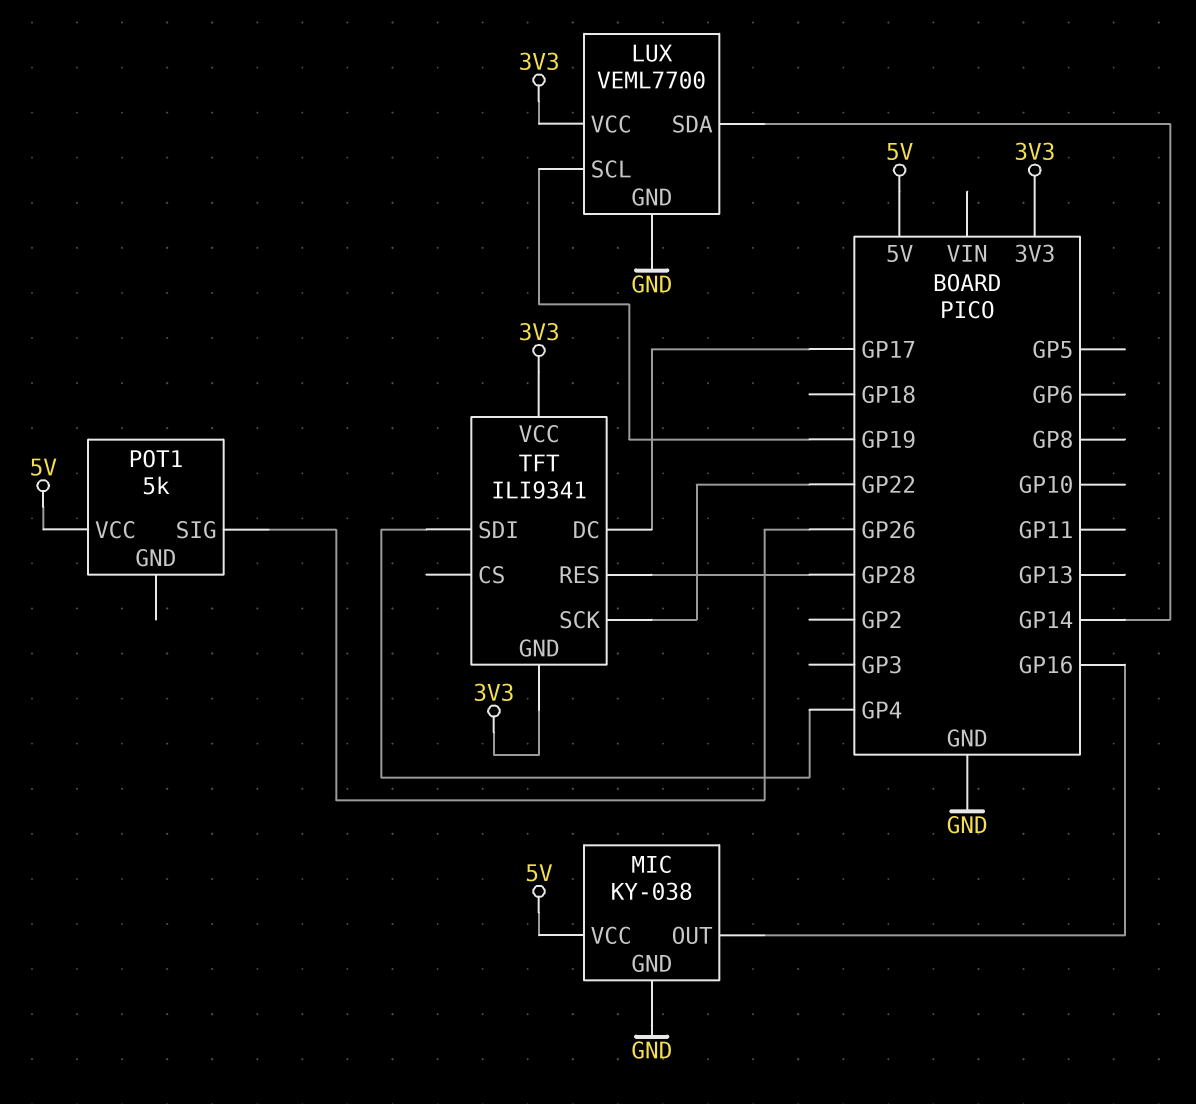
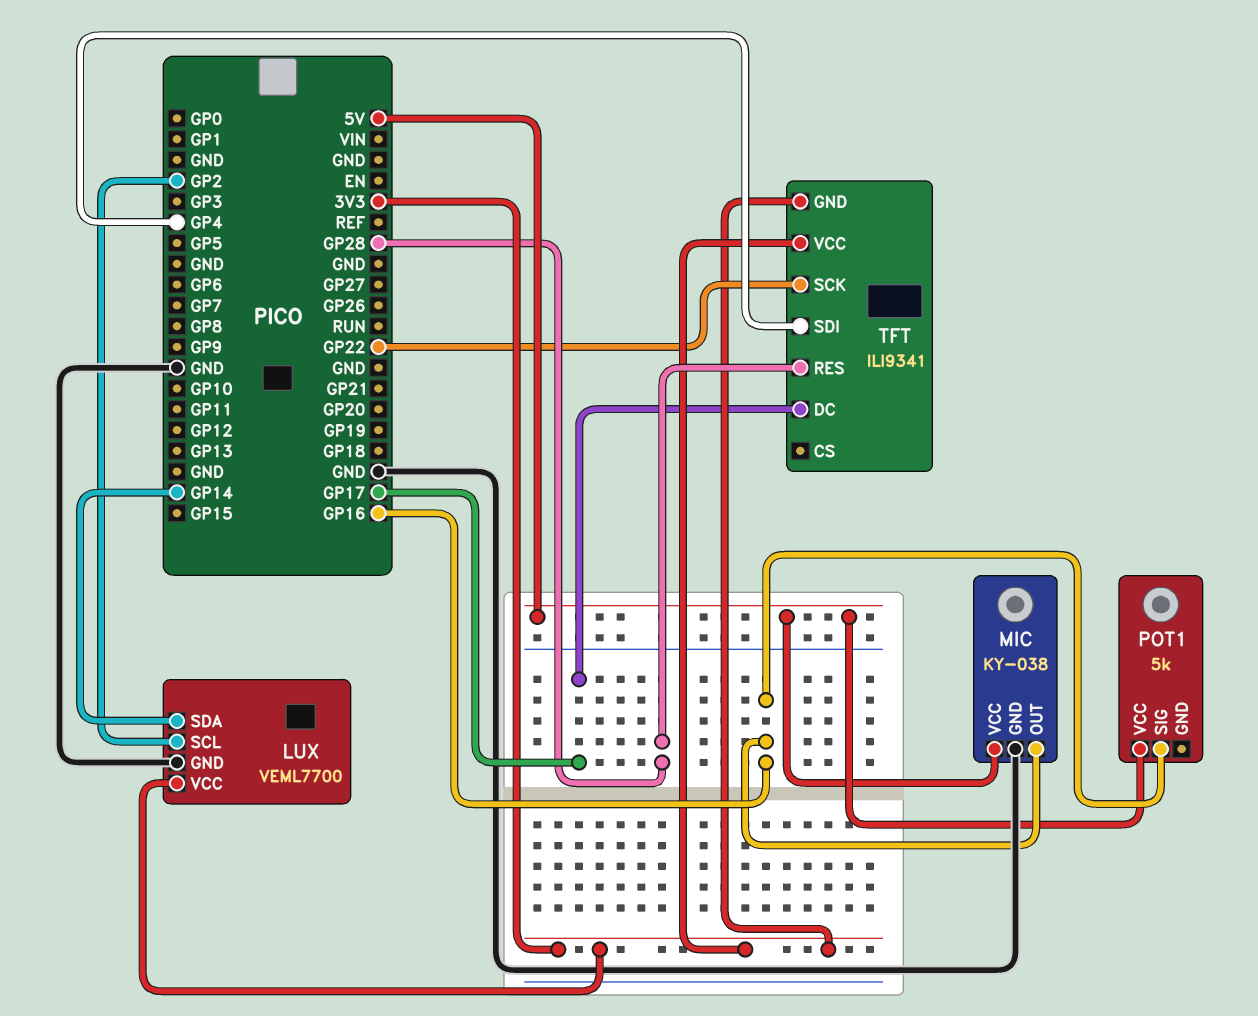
LUX pin SCL: GP19 -> GP2
POT1 pin SIG: GP26 -> GP16

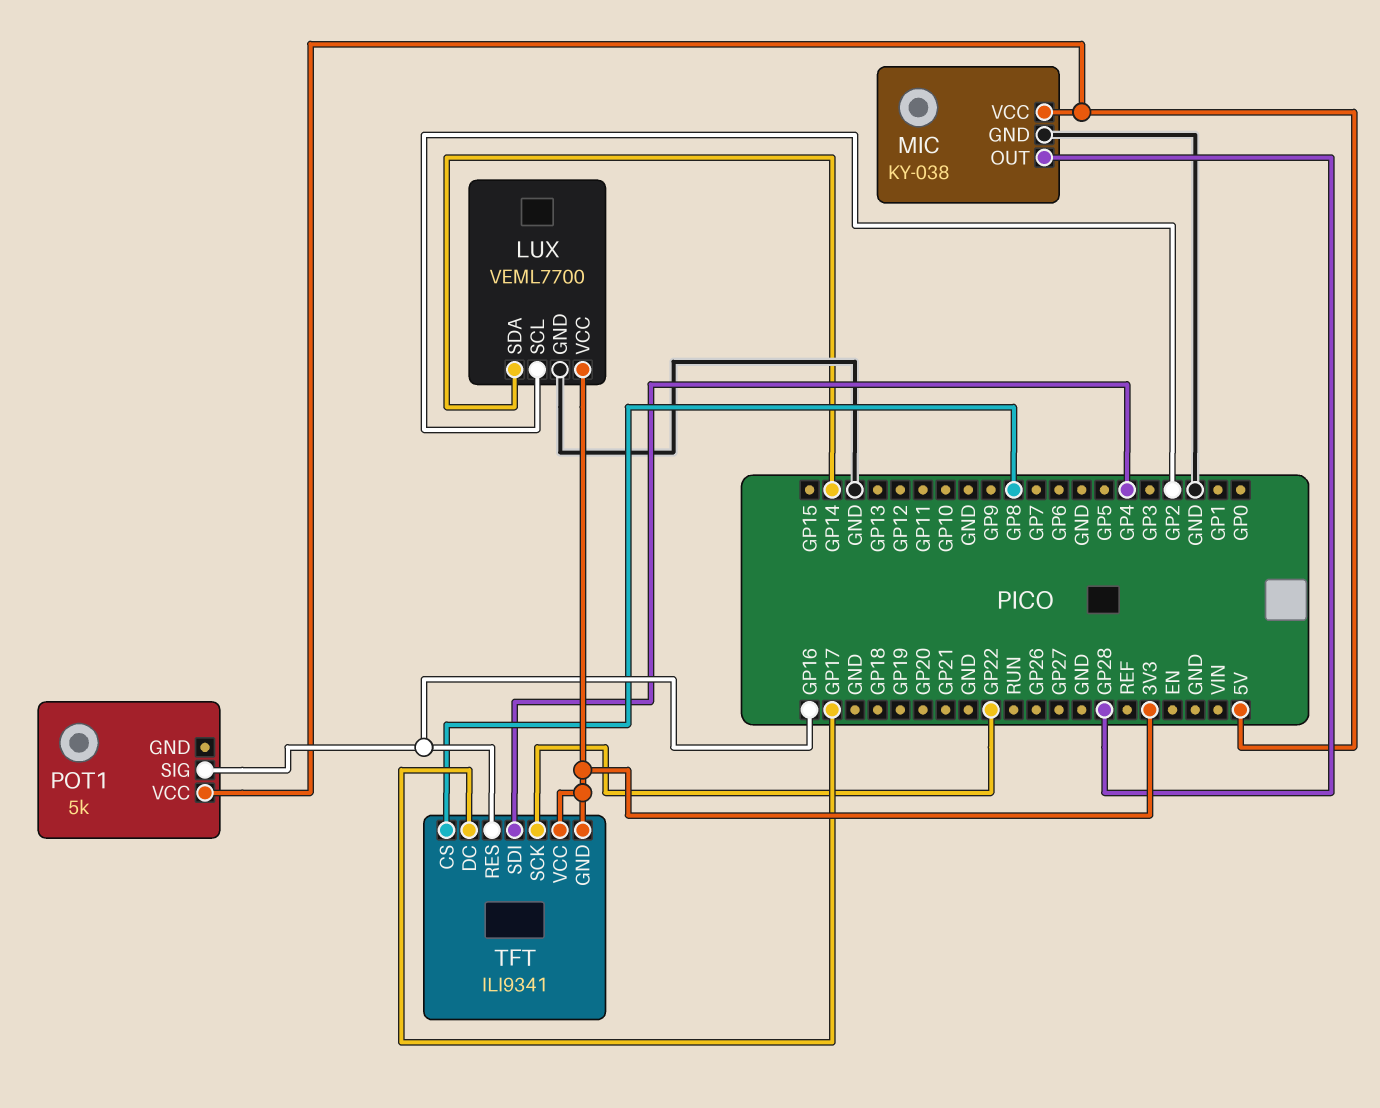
MIC pin OUT: GP16 -> GP28
TFT pin CS: none -> GP8
TFT pin RES: GP28 -> GP16

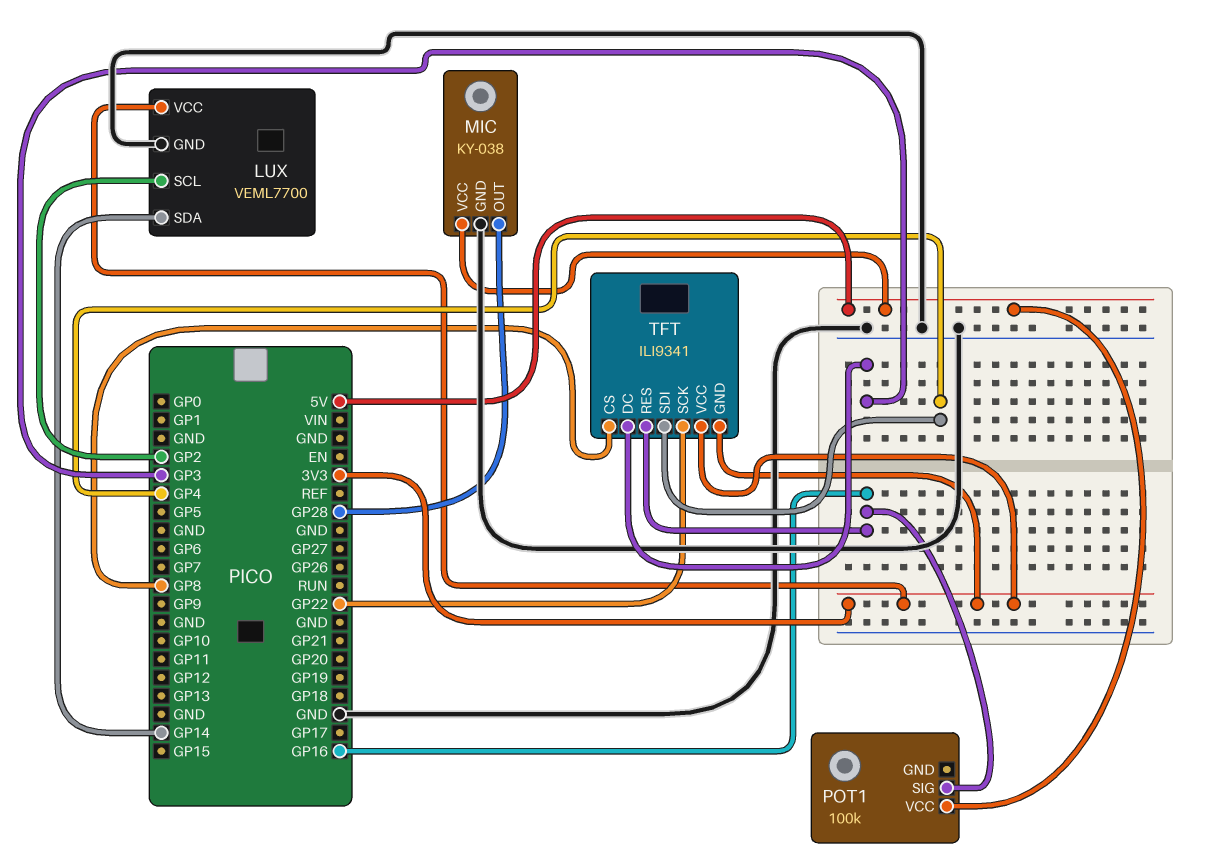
POT1: 5k -> 100k
TFT pin DC: GP17 -> GP3

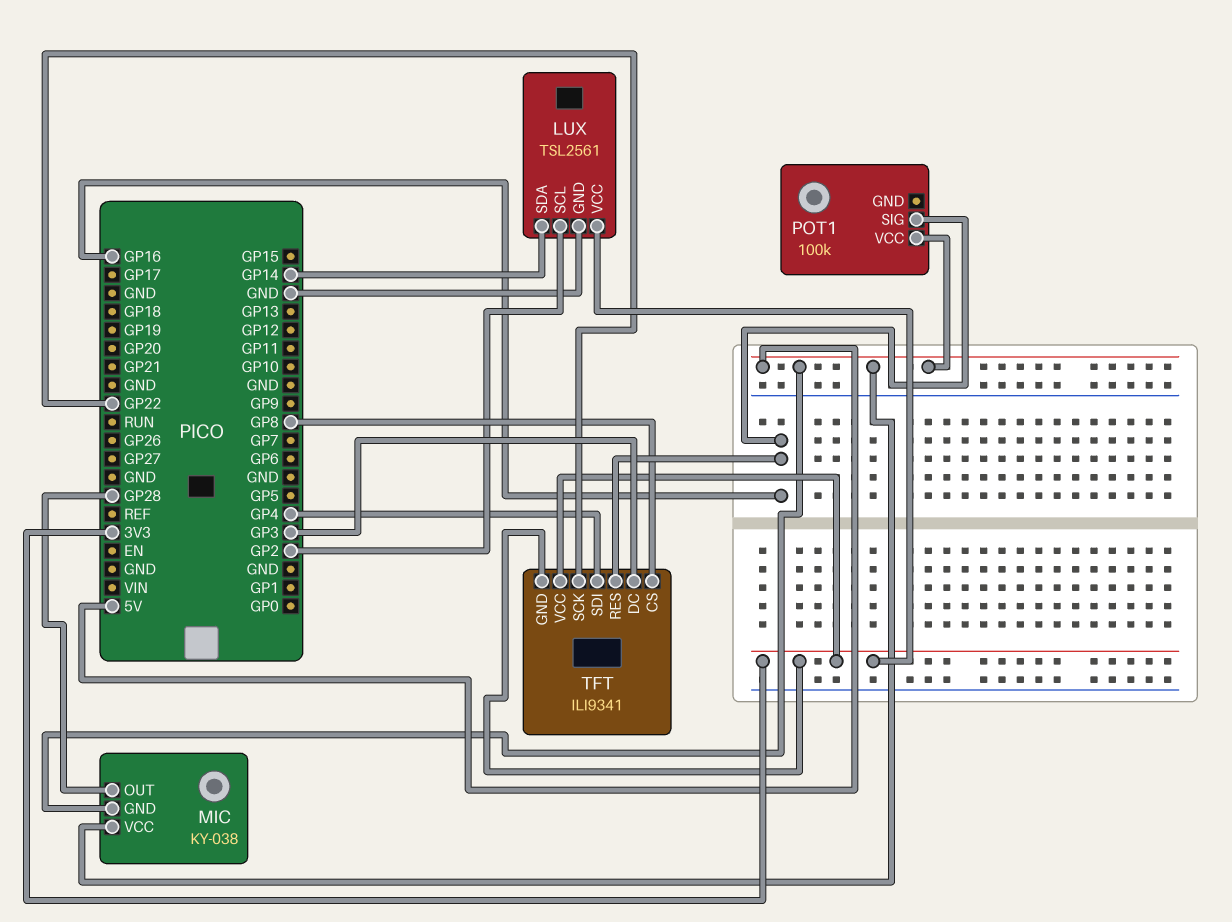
LUX: VEML7700 -> TSL2561
MIC pin GND: GND -> 5V

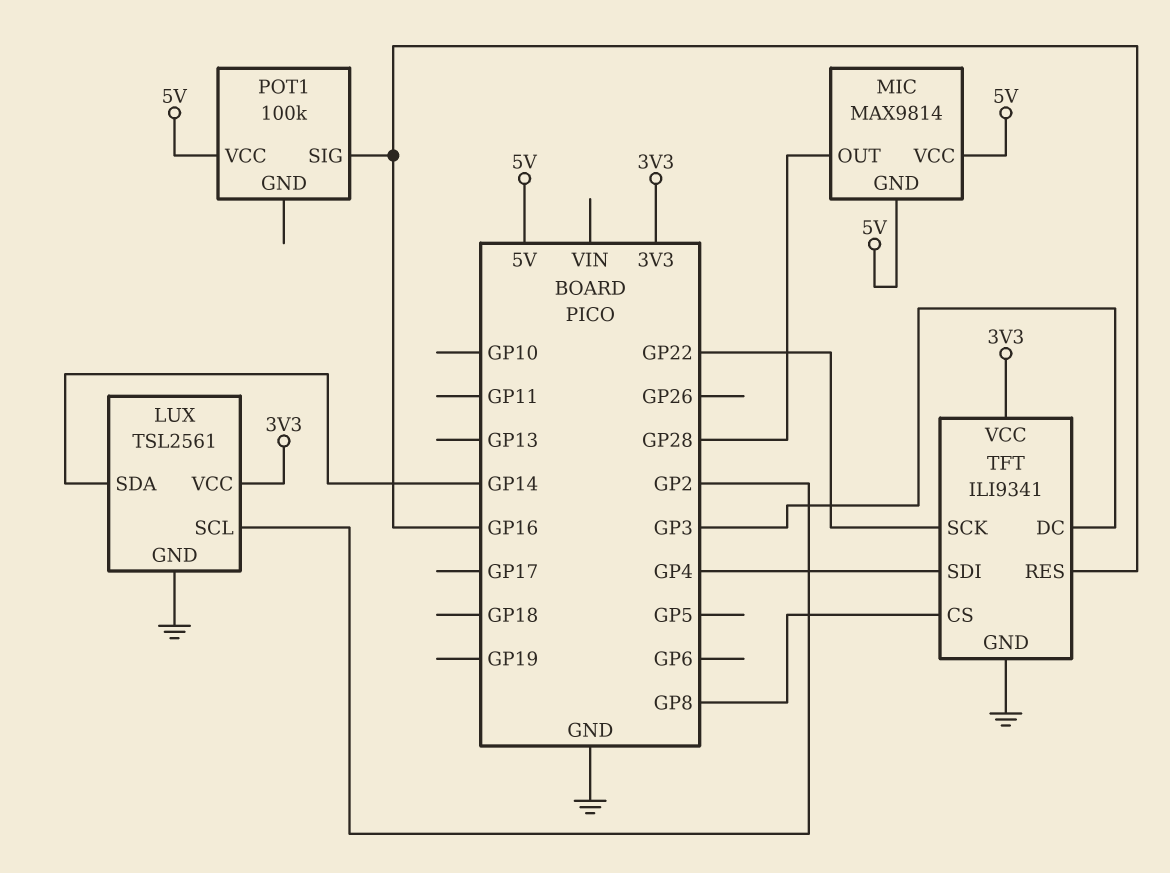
MIC: KY-038 -> MAX9814
TFT pin GND: 3V3 -> GND

